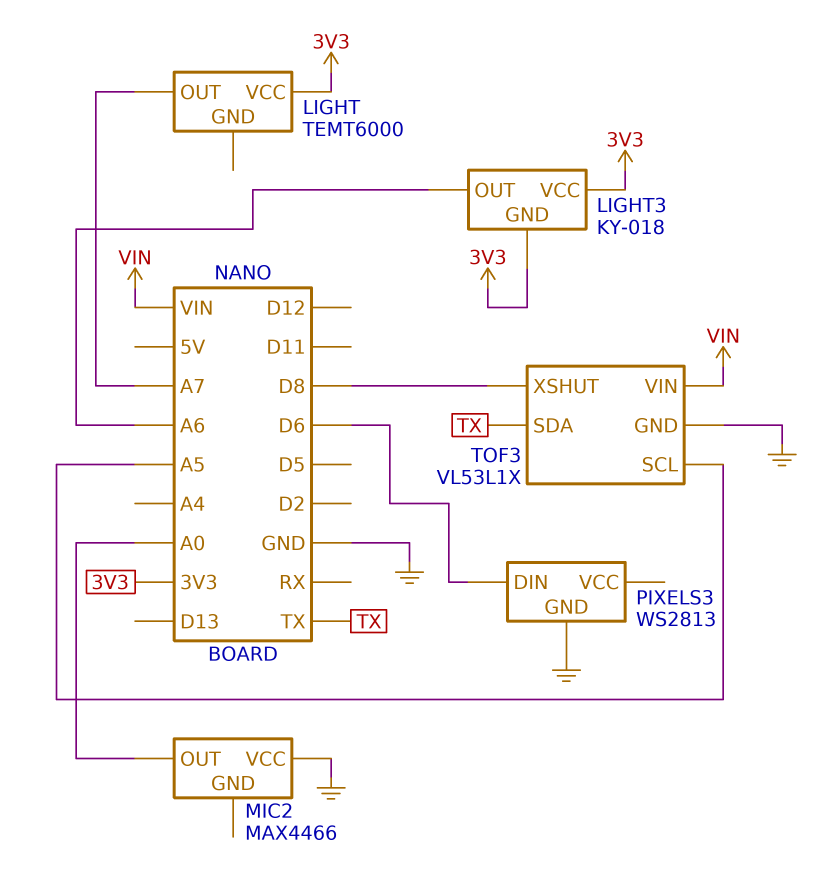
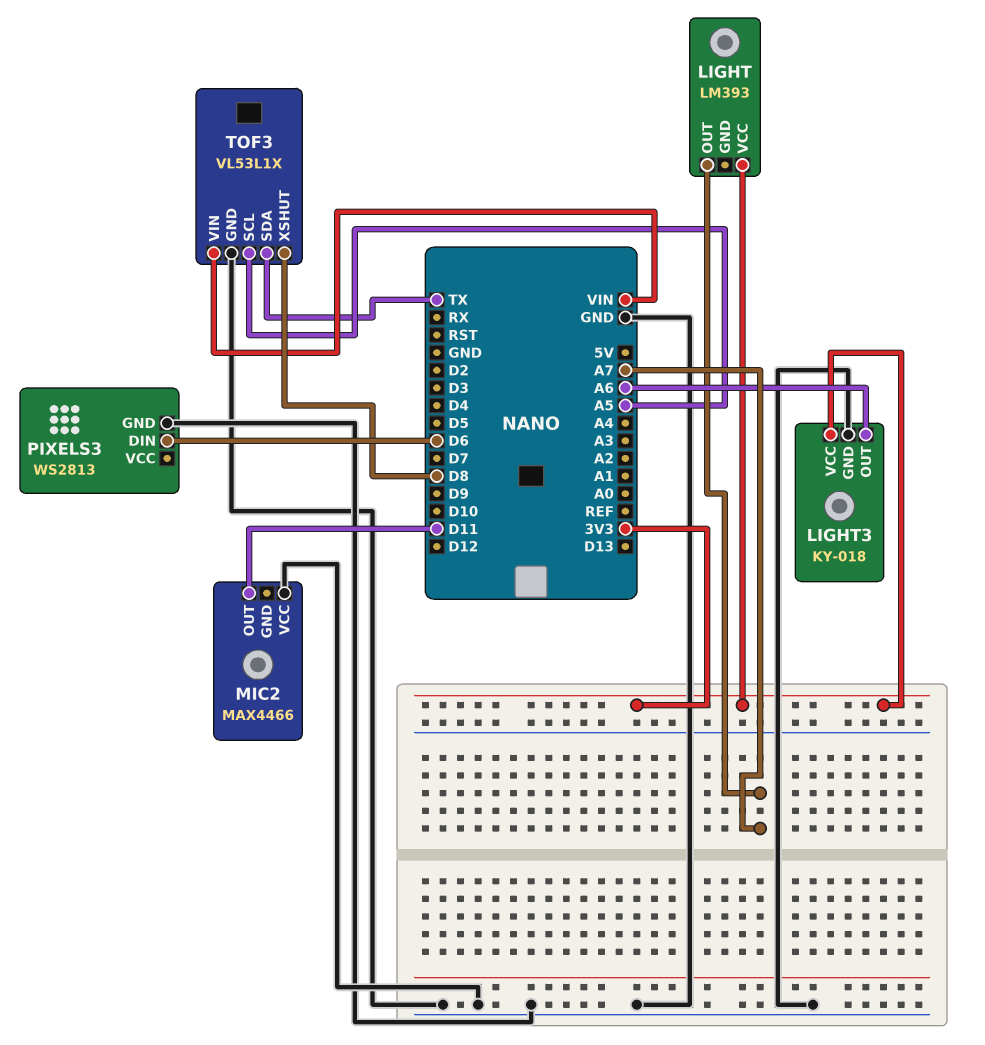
LIGHT: TEMT6000 -> LM393
LIGHT3 pin GND: 3V3 -> GND
MIC2 pin OUT: A0 -> D11

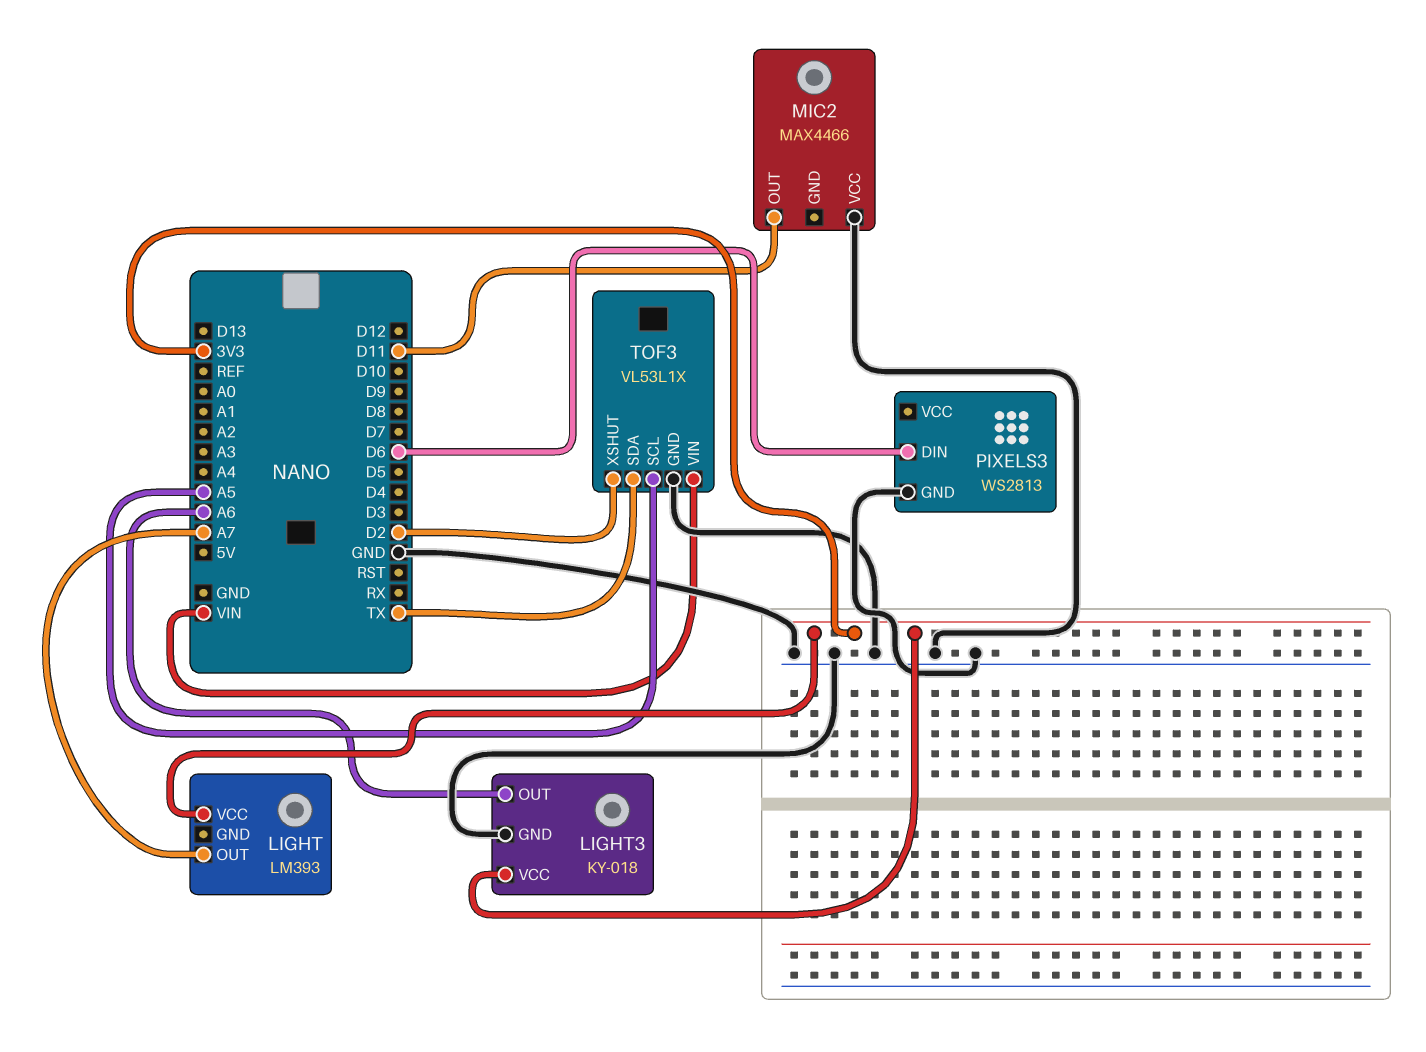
TOF3 pin XSHUT: D8 -> D2

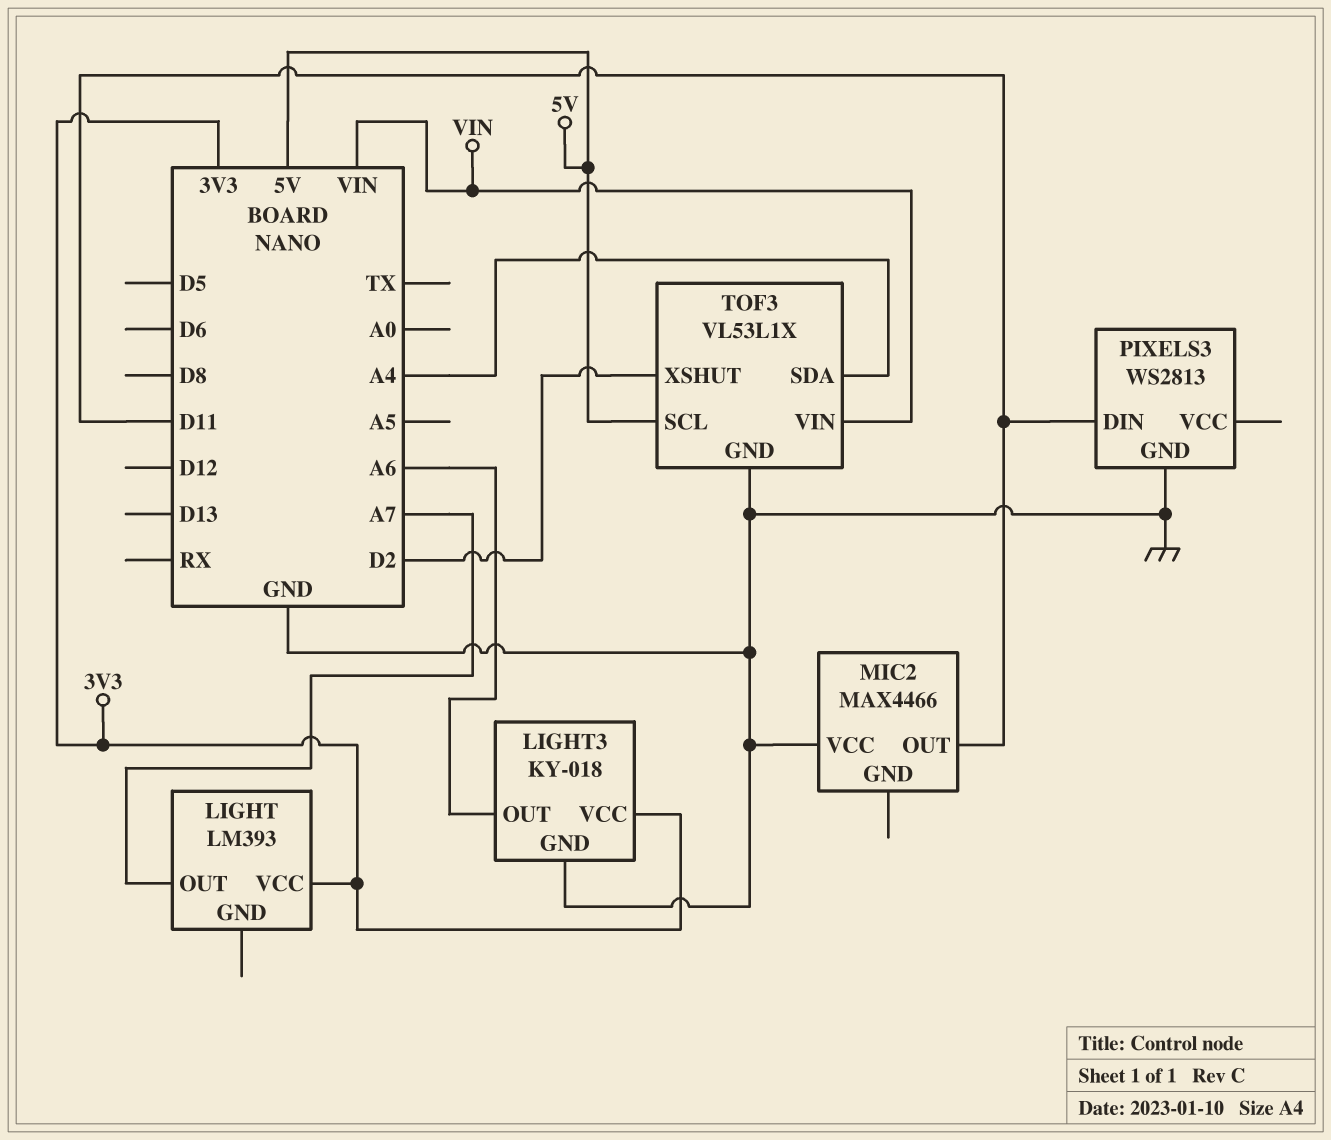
PIXELS3 pin DIN: D6 -> D11
TOF3 pin SCL: A5 -> 5V
TOF3 pin SDA: TX -> A4

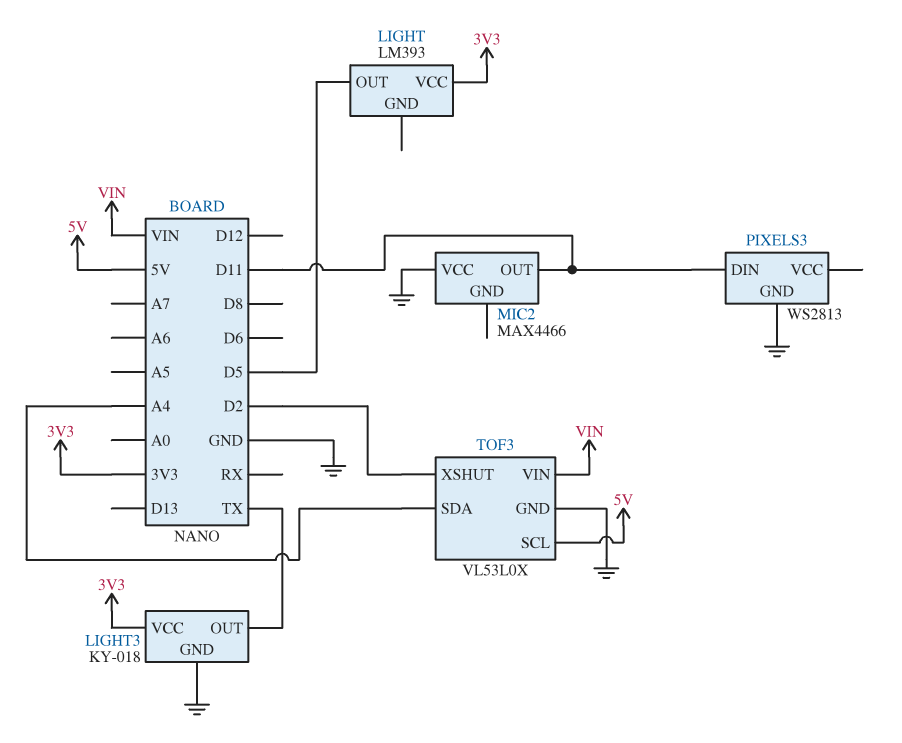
LIGHT pin OUT: A7 -> D5
LIGHT3 pin OUT: A6 -> TX
TOF3: VL53L1X -> VL53L0X

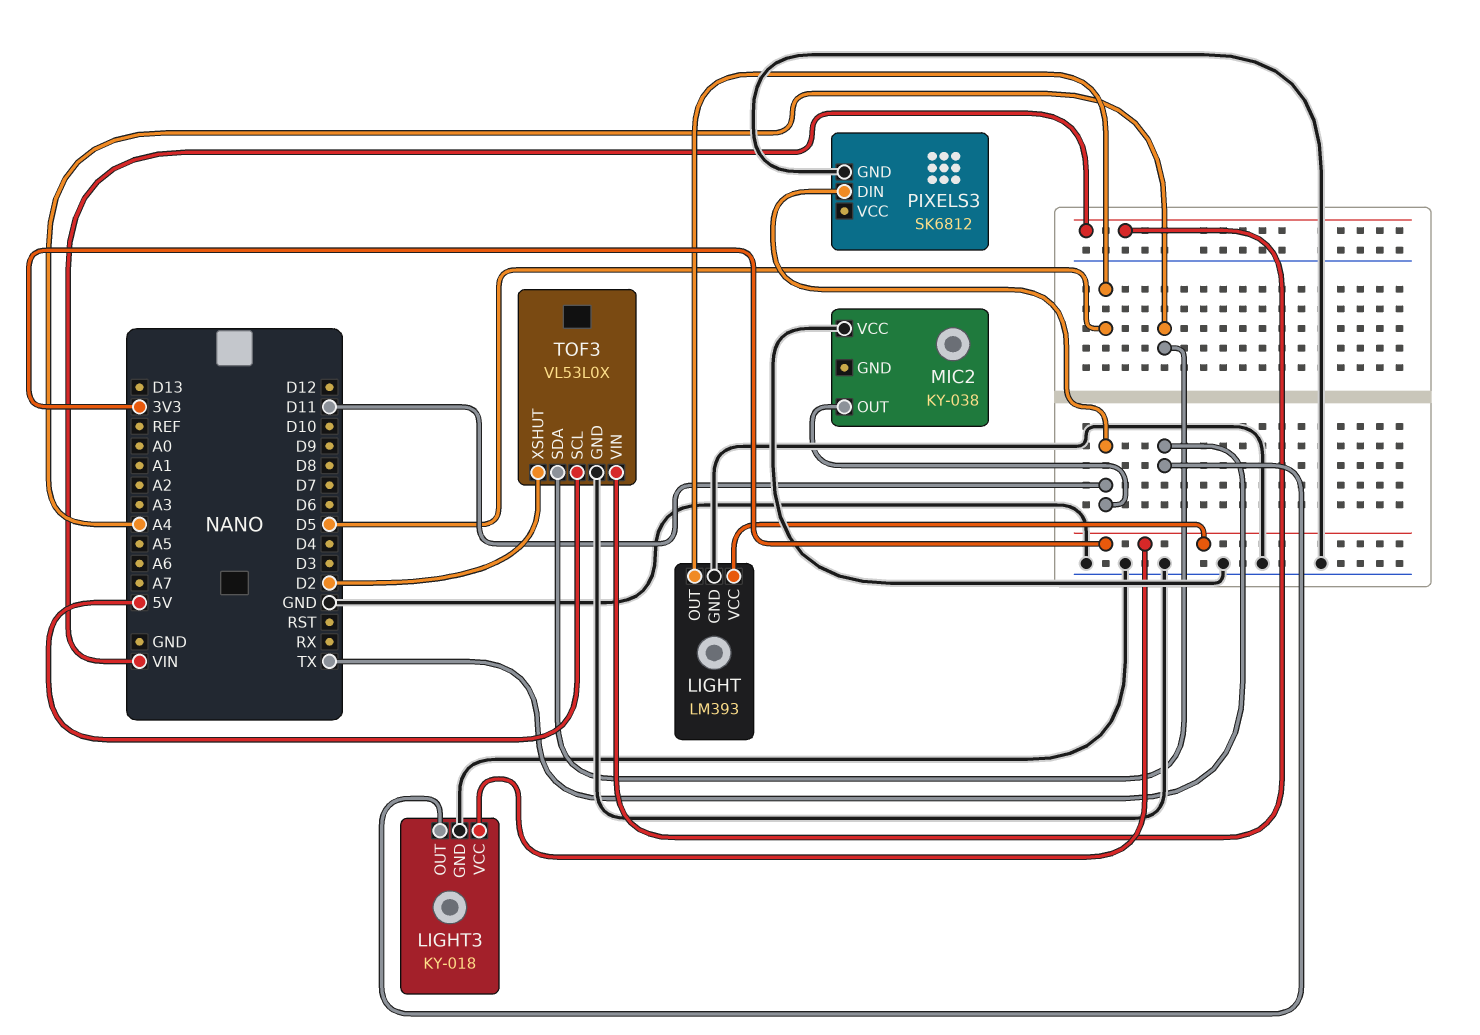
LIGHT pin GND: none -> GND
MIC2: MAX4466 -> KY-038
PIXELS3: WS2813 -> SK6812

